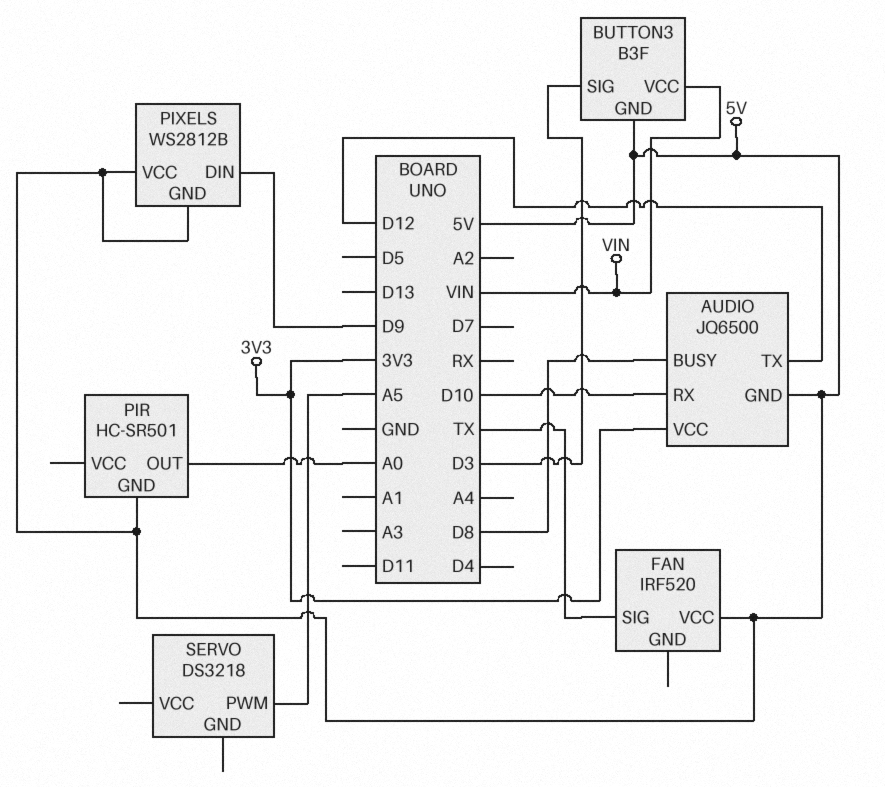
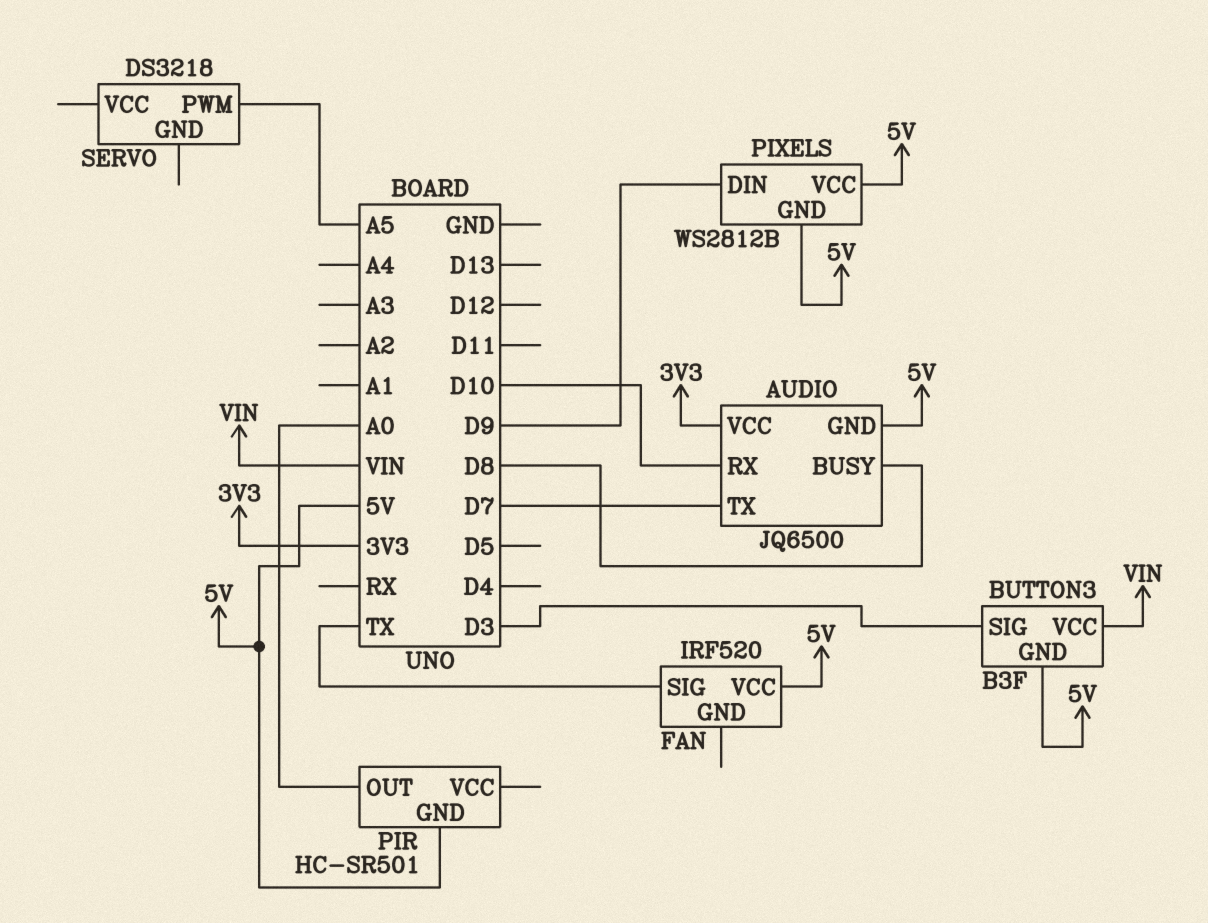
AUDIO pin TX: D12 -> D7

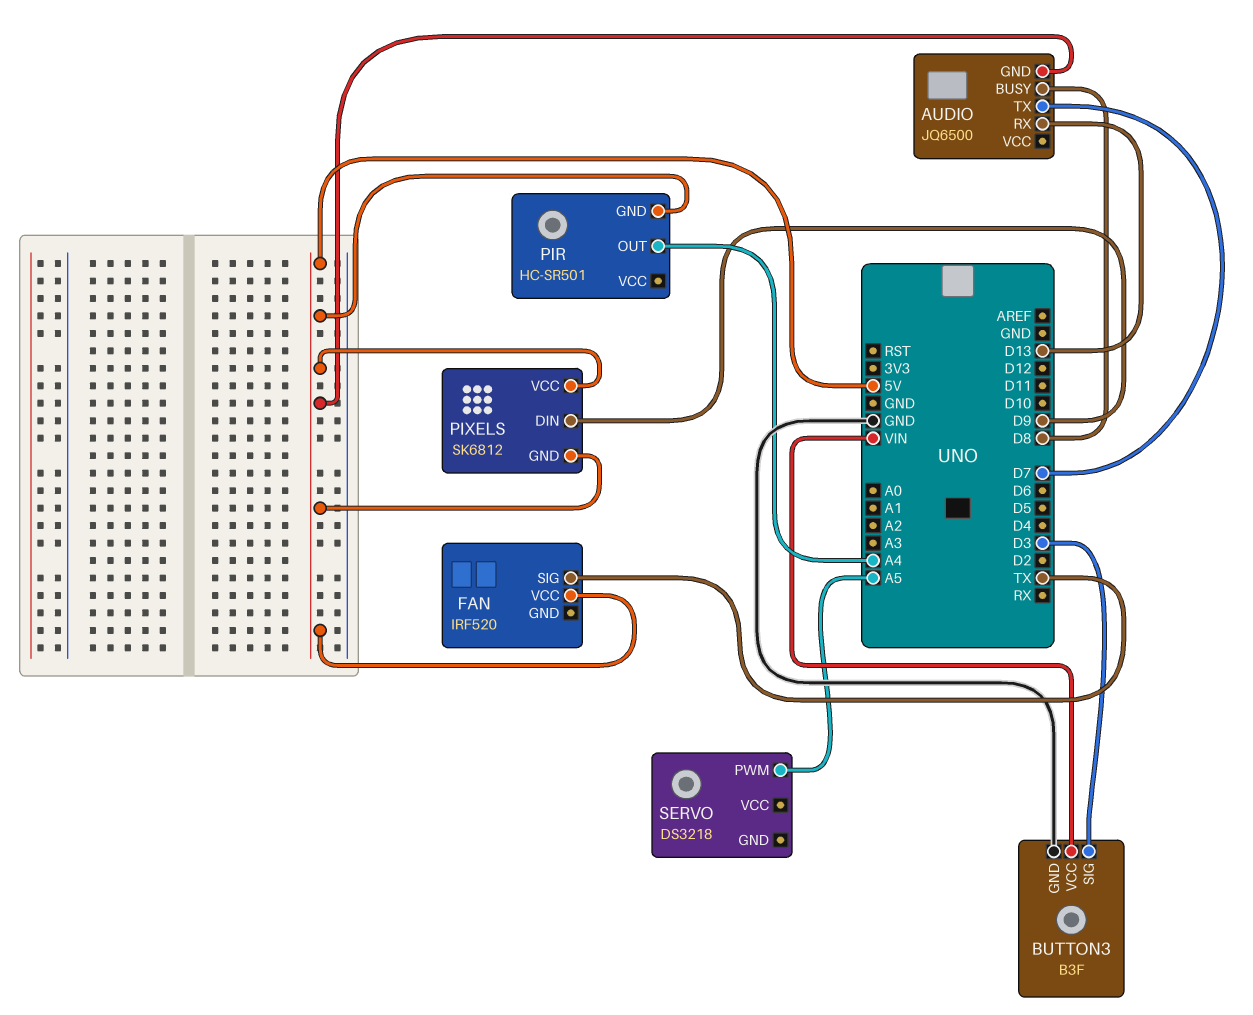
AUDIO pin RX: D10 -> D13
AUDIO pin VCC: 3V3 -> none
BUTTON3 pin GND: 5V -> GND
PIR pin OUT: A0 -> A4
PIXELS: WS2812B -> SK6812

